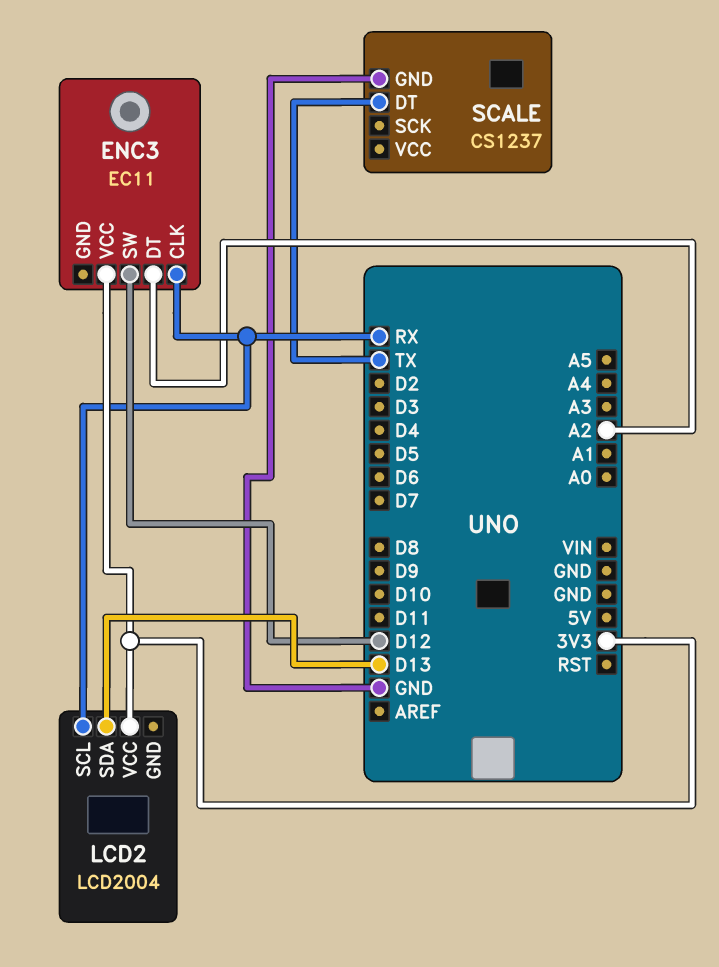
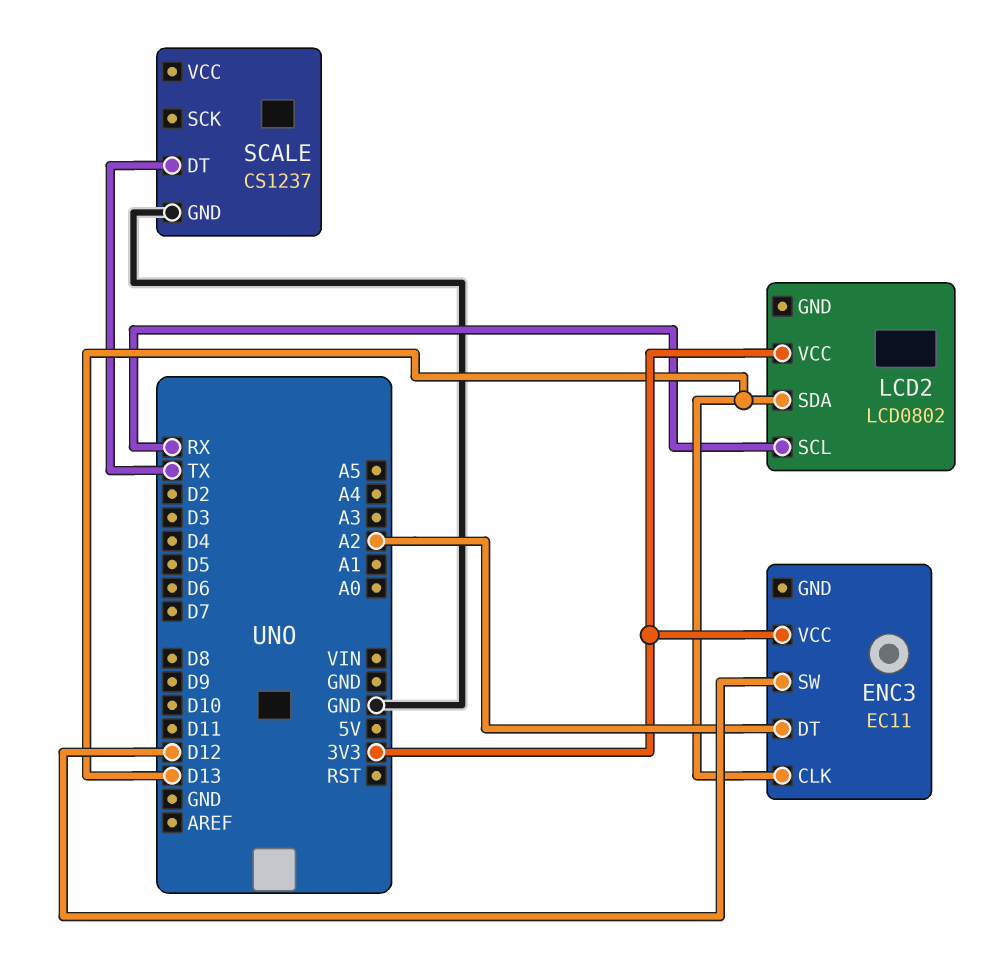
ENC3 pin CLK: RX -> D13
LCD2: LCD2004 -> LCD0802

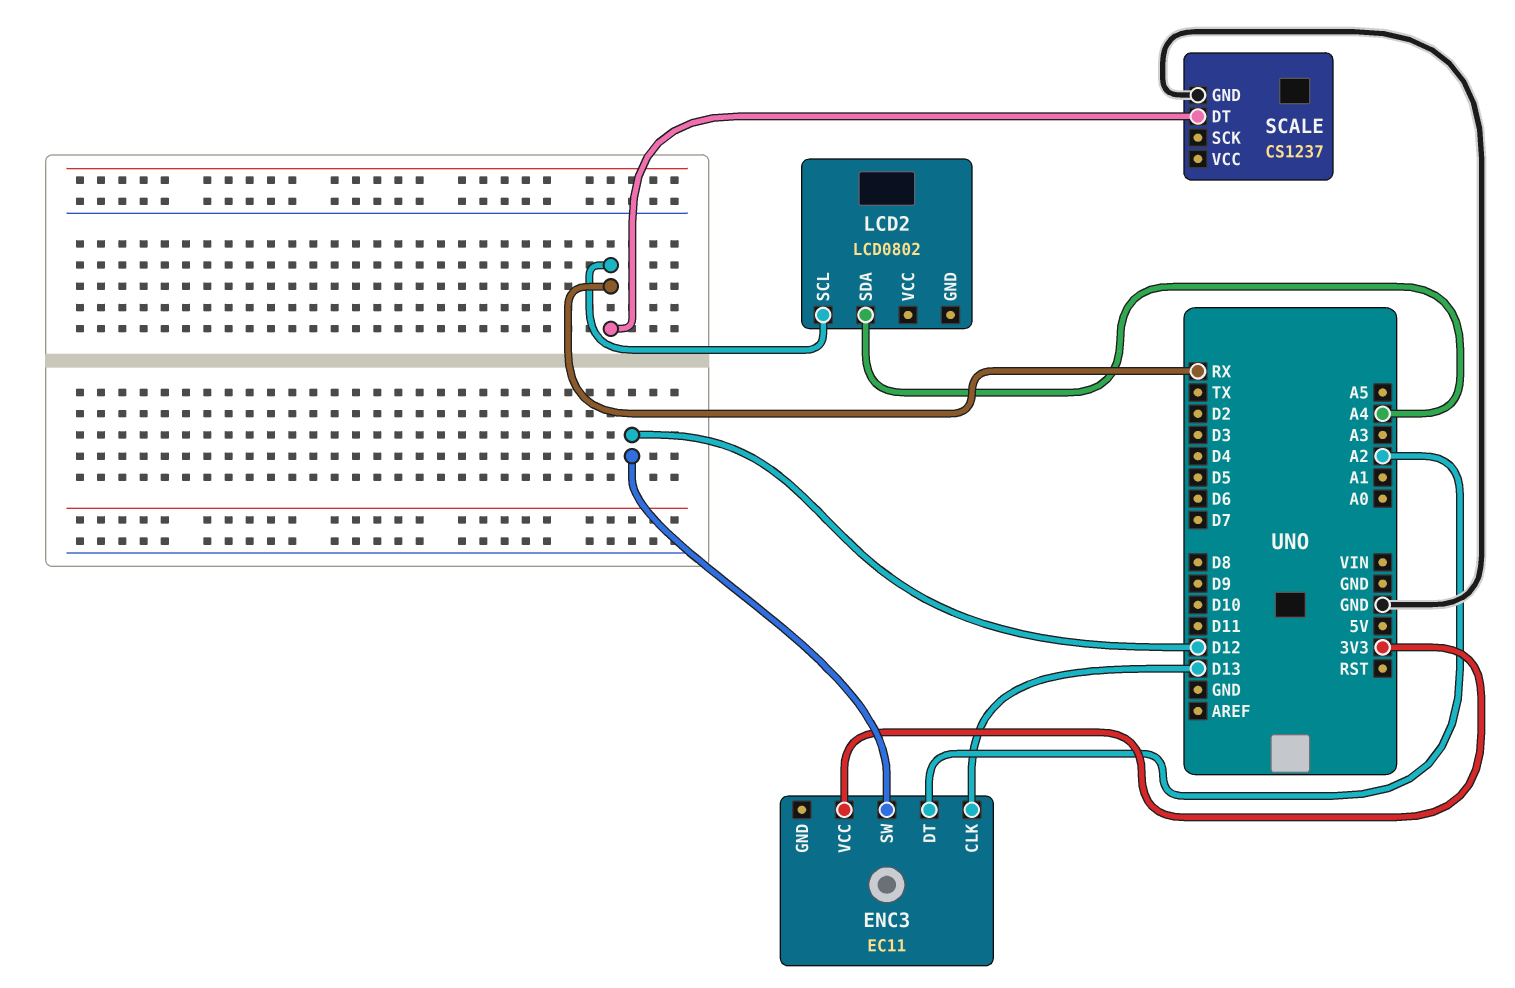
LCD2 pin SDA: D13 -> A4
LCD2 pin VCC: 3V3 -> none
SCALE pin DT: TX -> RX

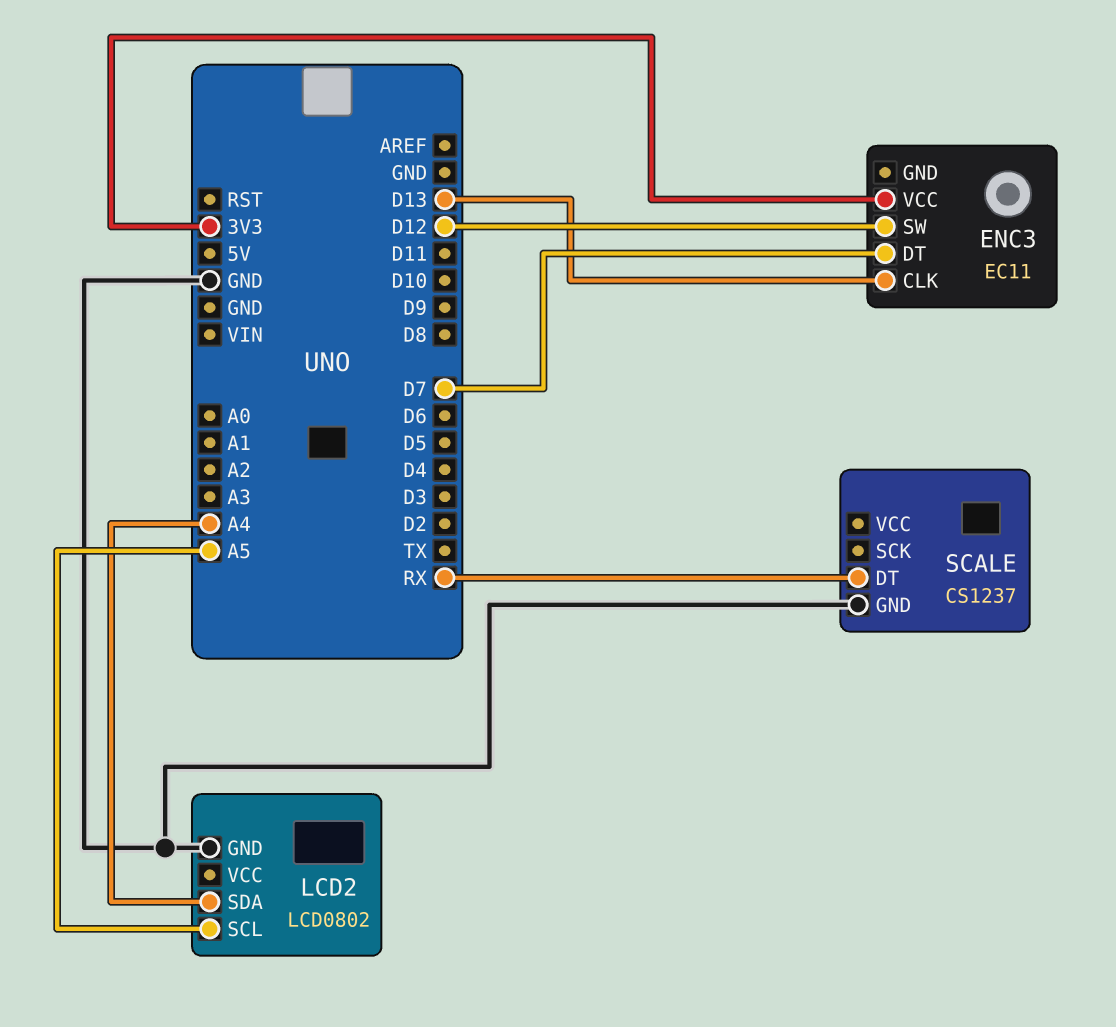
ENC3 pin DT: A2 -> D7
LCD2 pin GND: none -> GND
LCD2 pin SCL: RX -> A5

